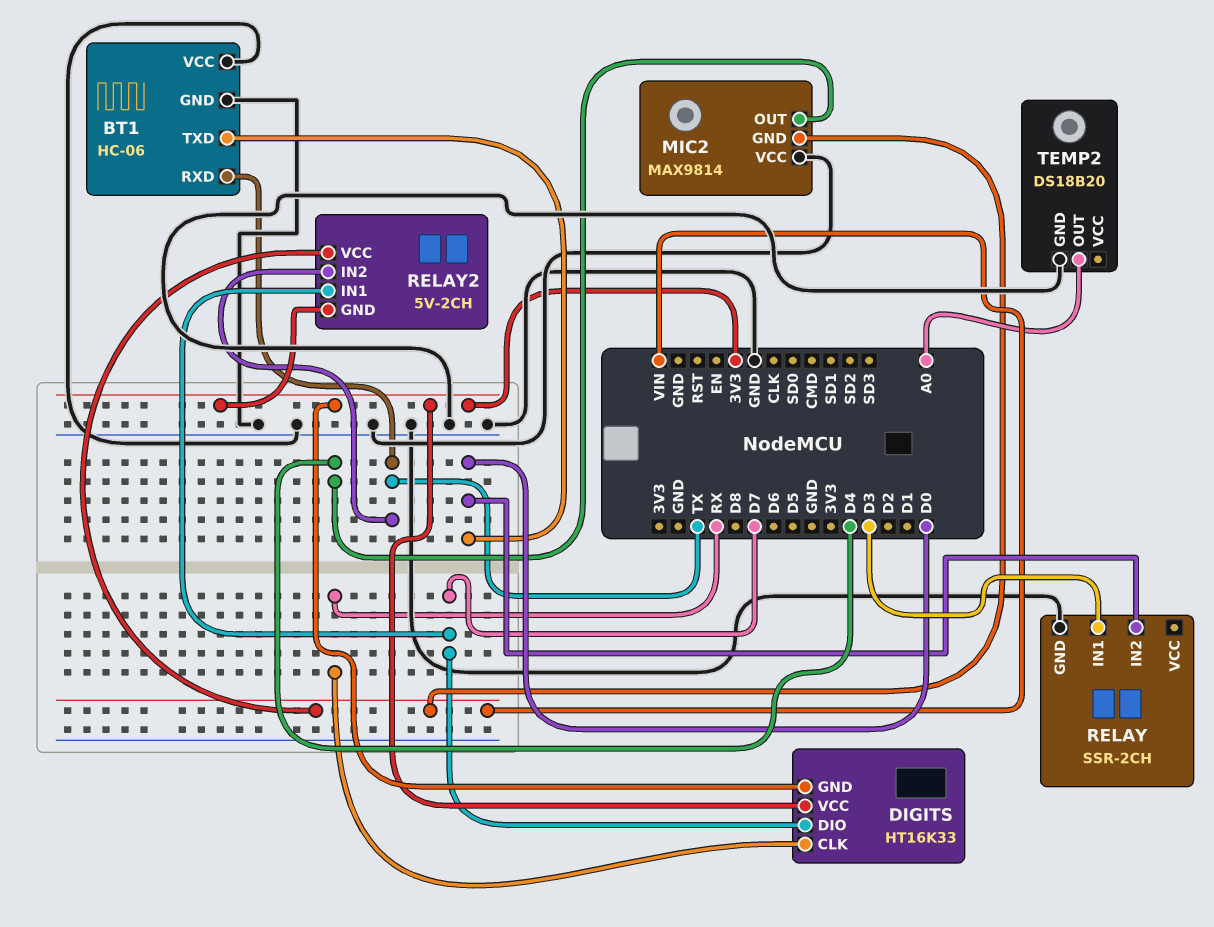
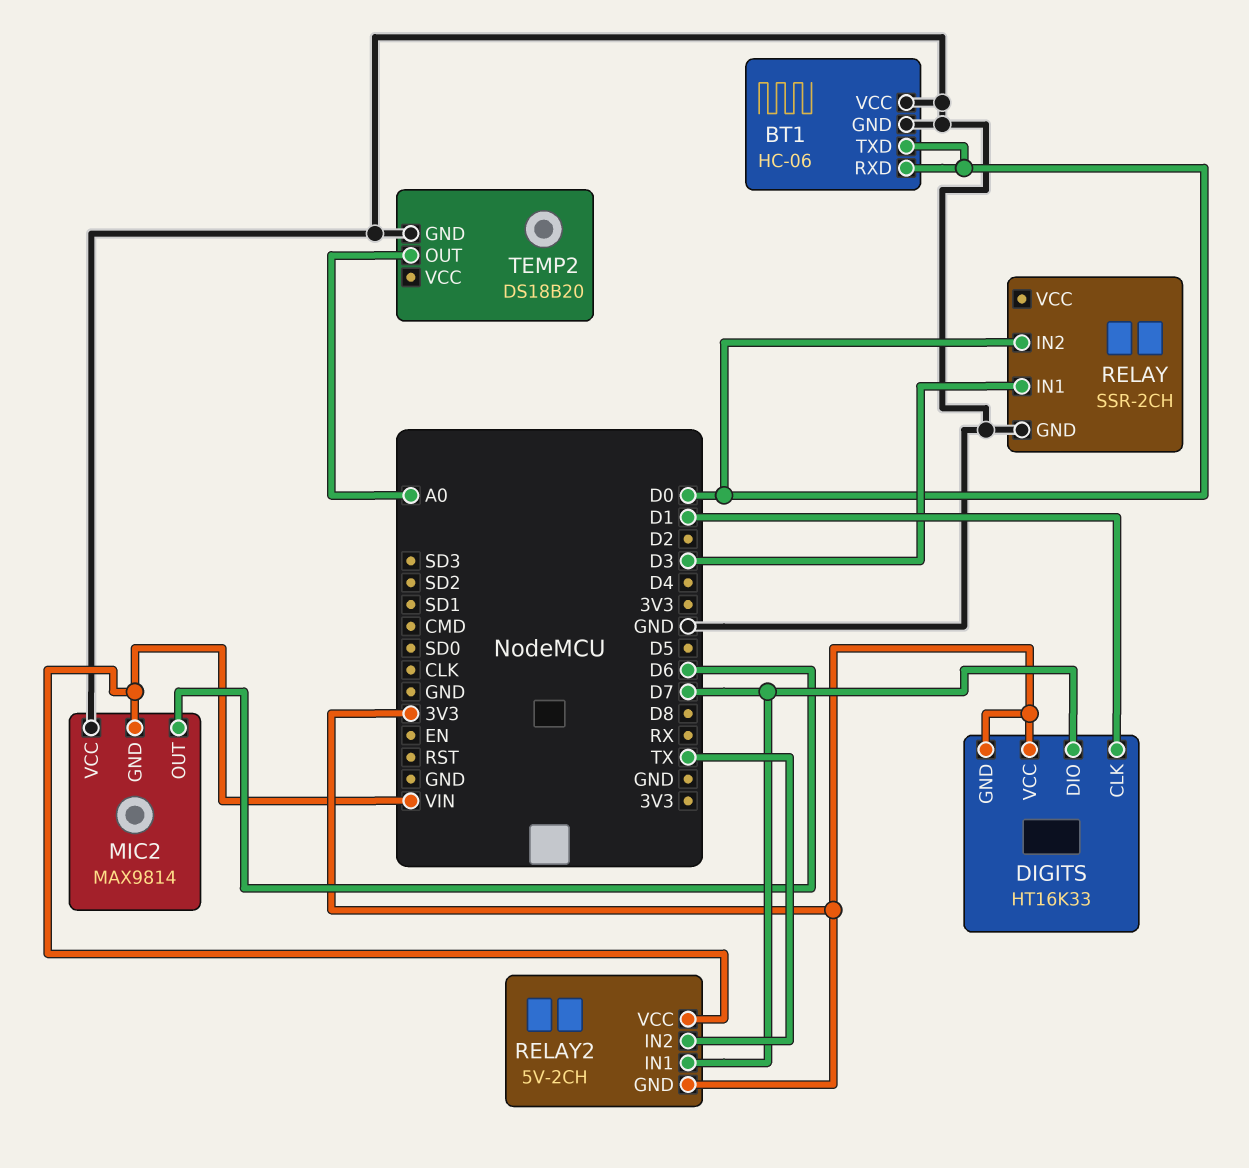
BT1 pin RXD: TX -> D0
DIGITS pin CLK: RX -> D1
MIC2 pin OUT: D4 -> D6

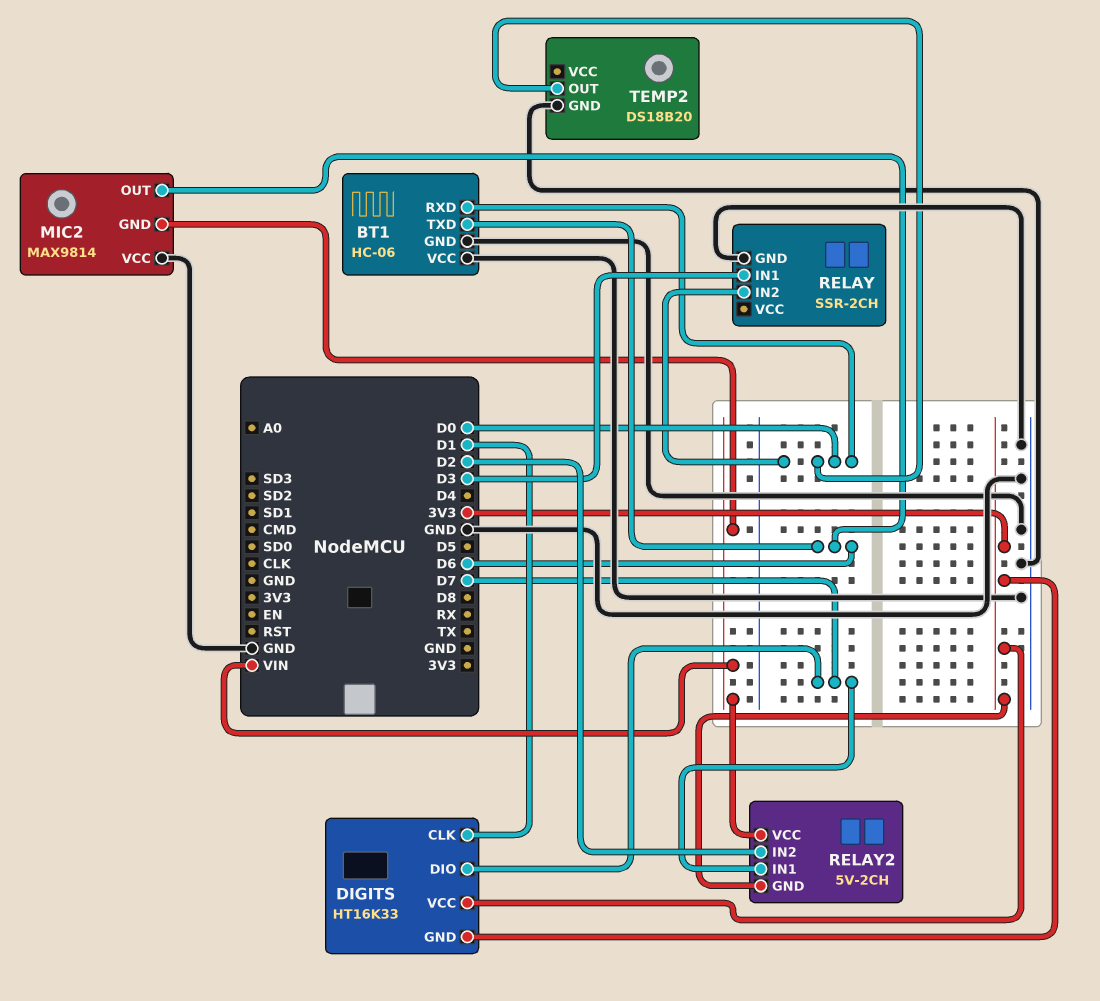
BT1 pin TXD: D0 -> D6
RELAY2 pin IN2: TX -> D2
TEMP2 pin OUT: A0 -> D0

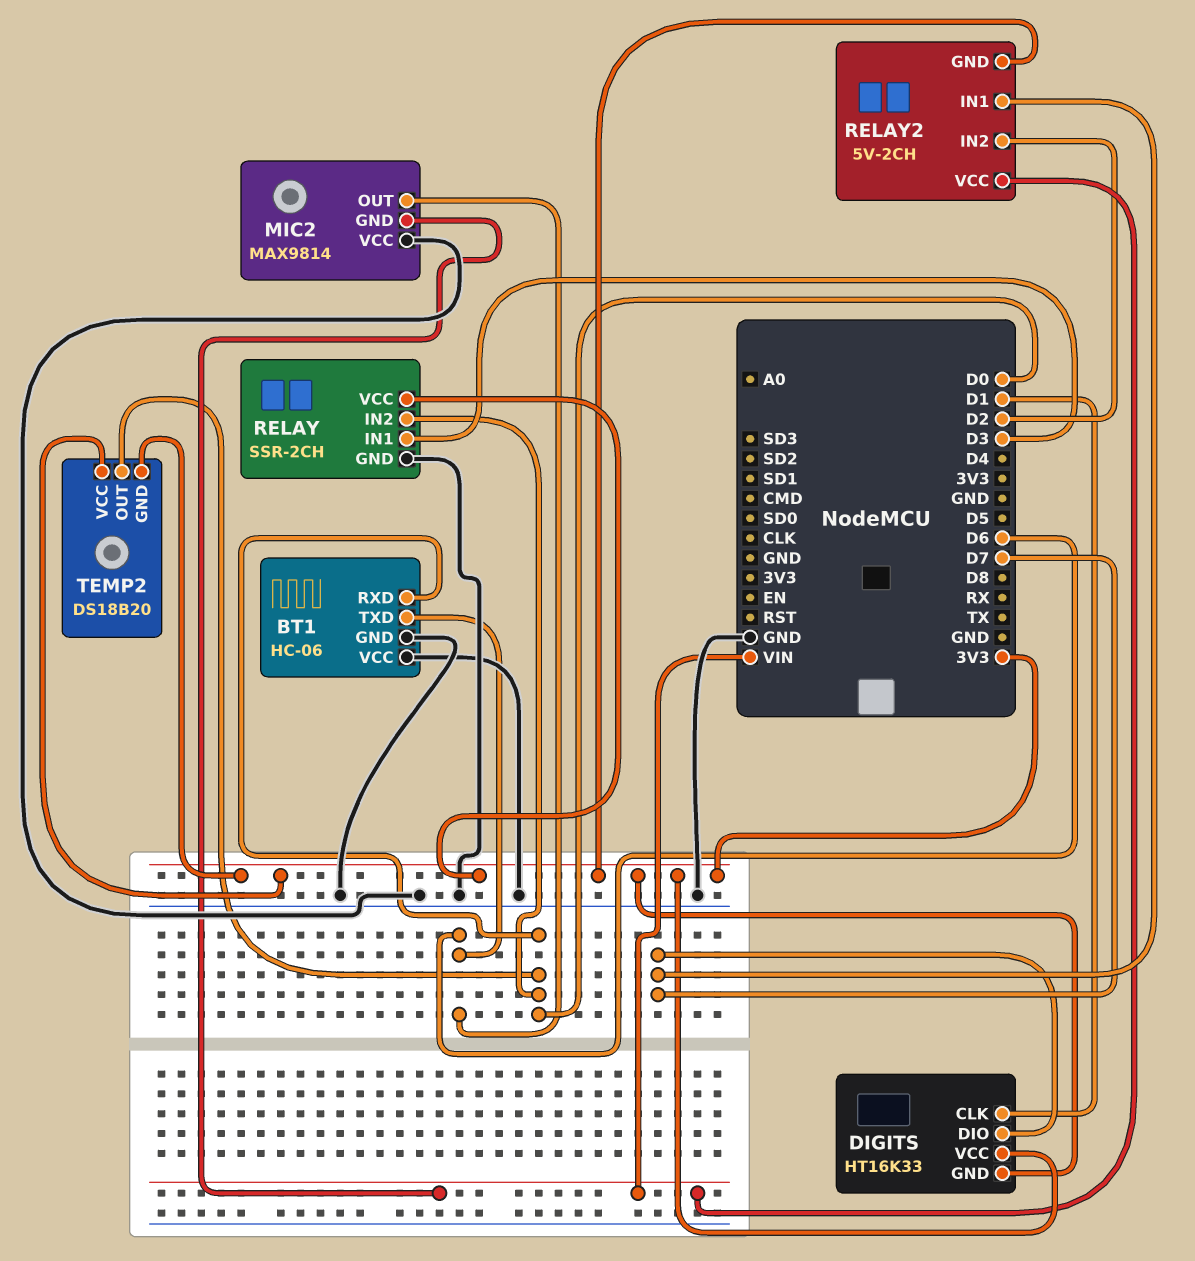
RELAY pin VCC: none -> 3V3
TEMP2 pin GND: GND -> 3V3
TEMP2 pin VCC: none -> 3V3

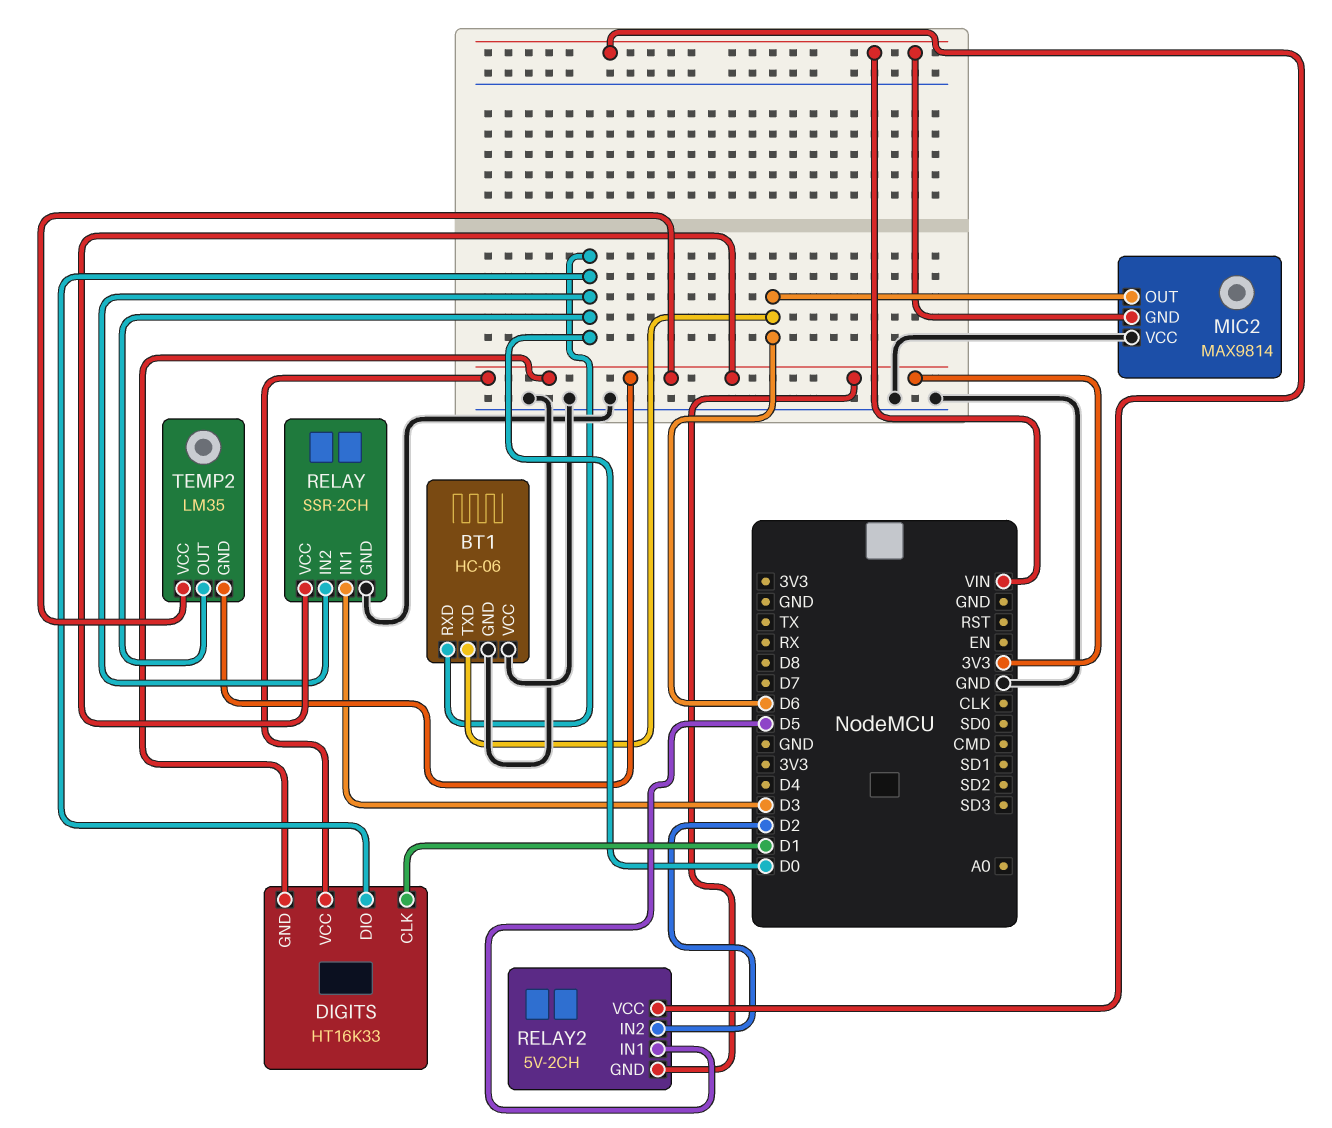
DIGITS pin DIO: D7 -> D0
RELAY2 pin IN1: D7 -> D5
TEMP2: DS18B20 -> LM35

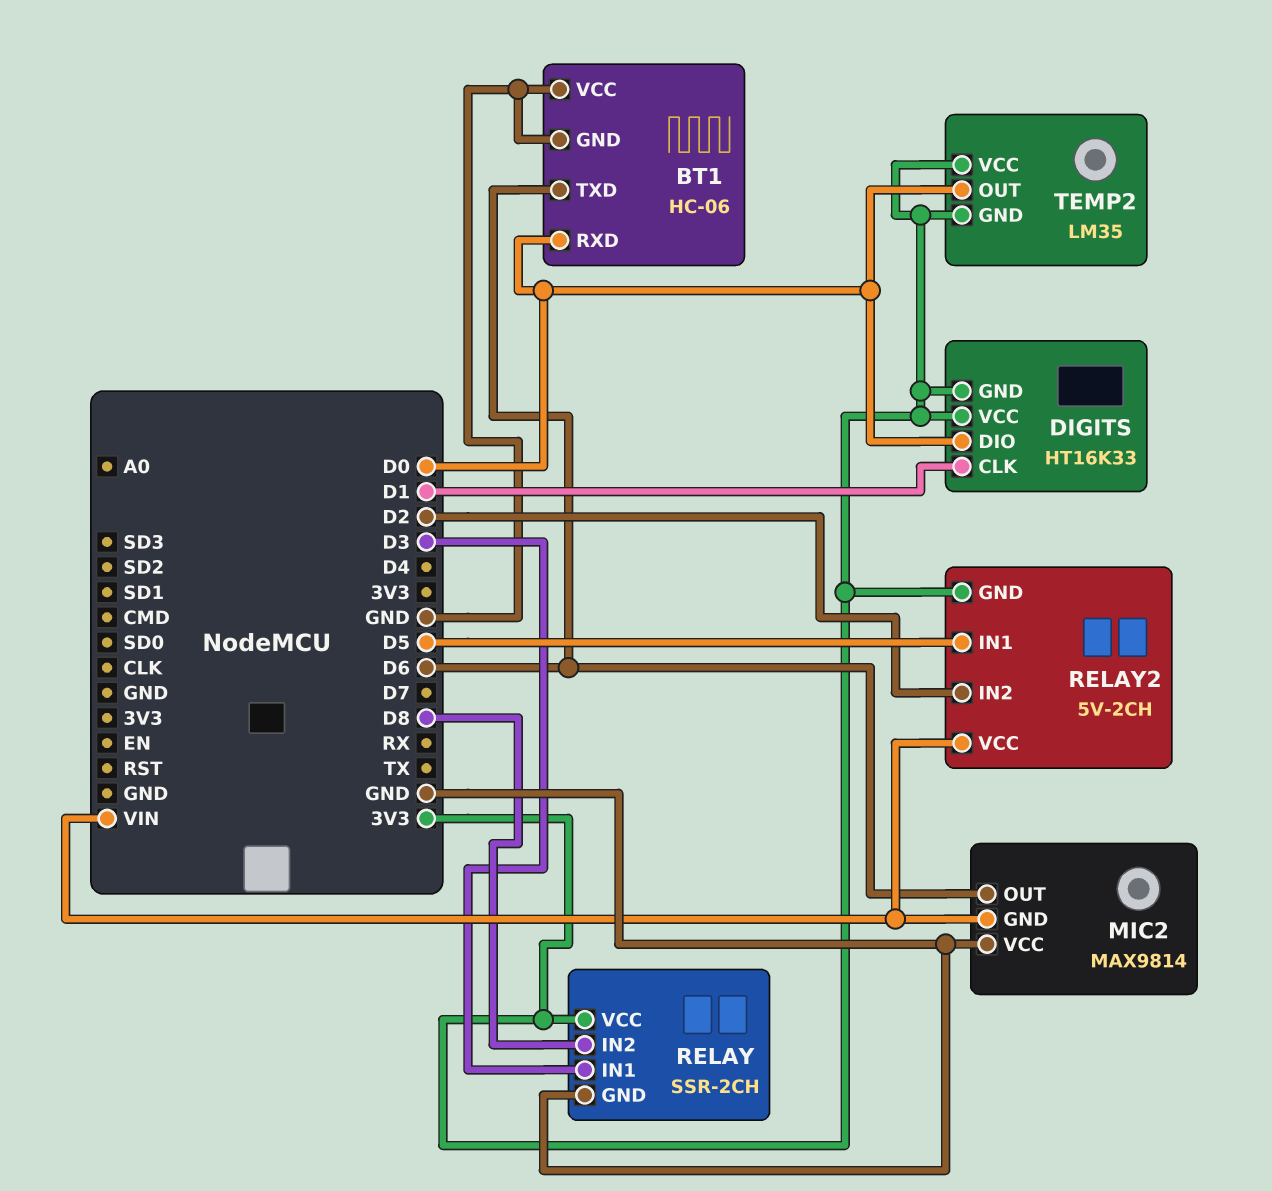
RELAY pin IN2: D0 -> D8

